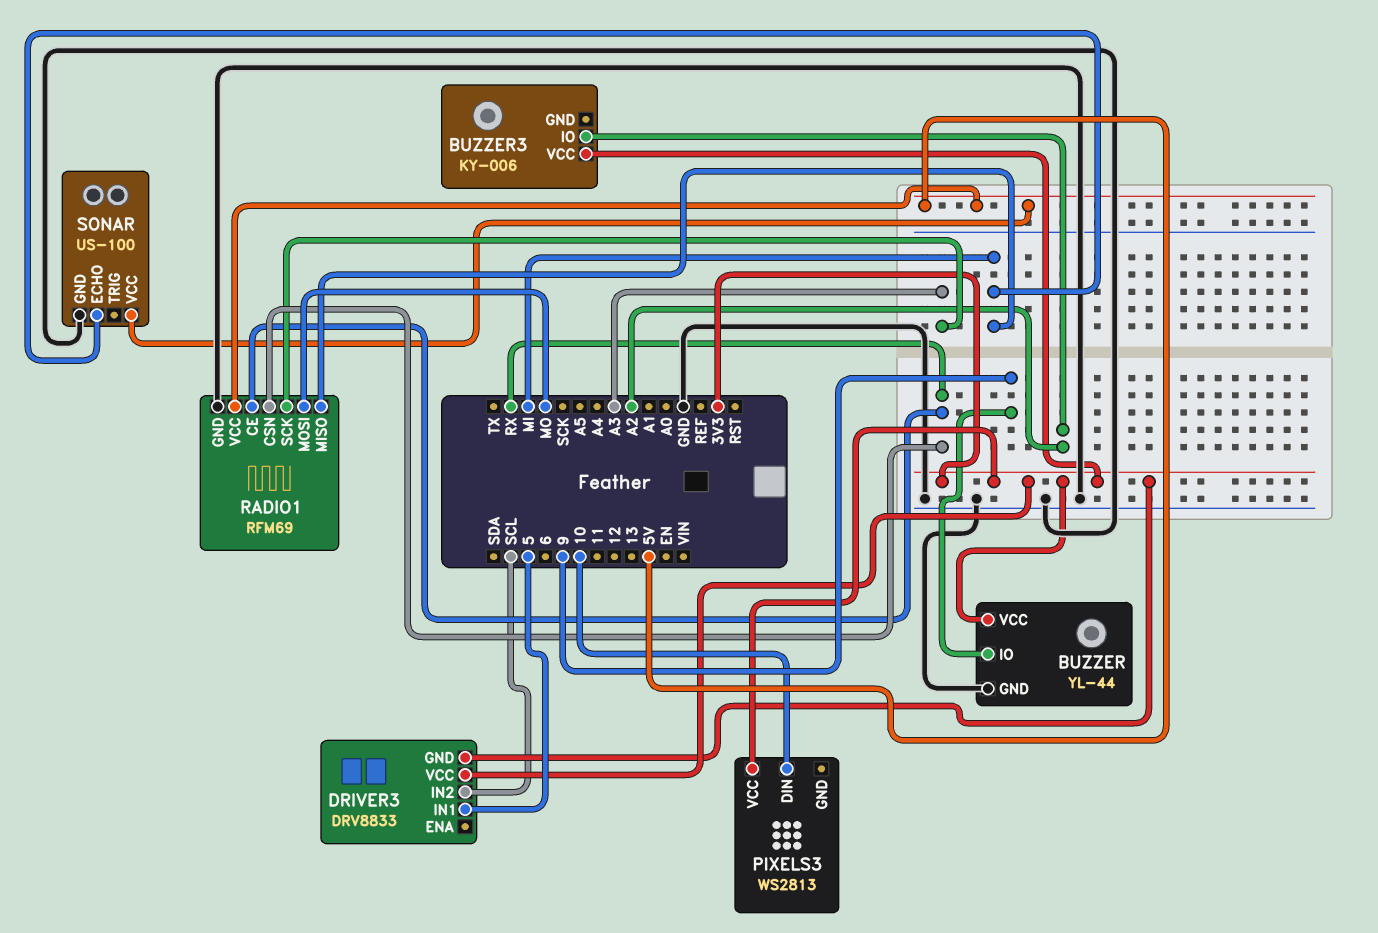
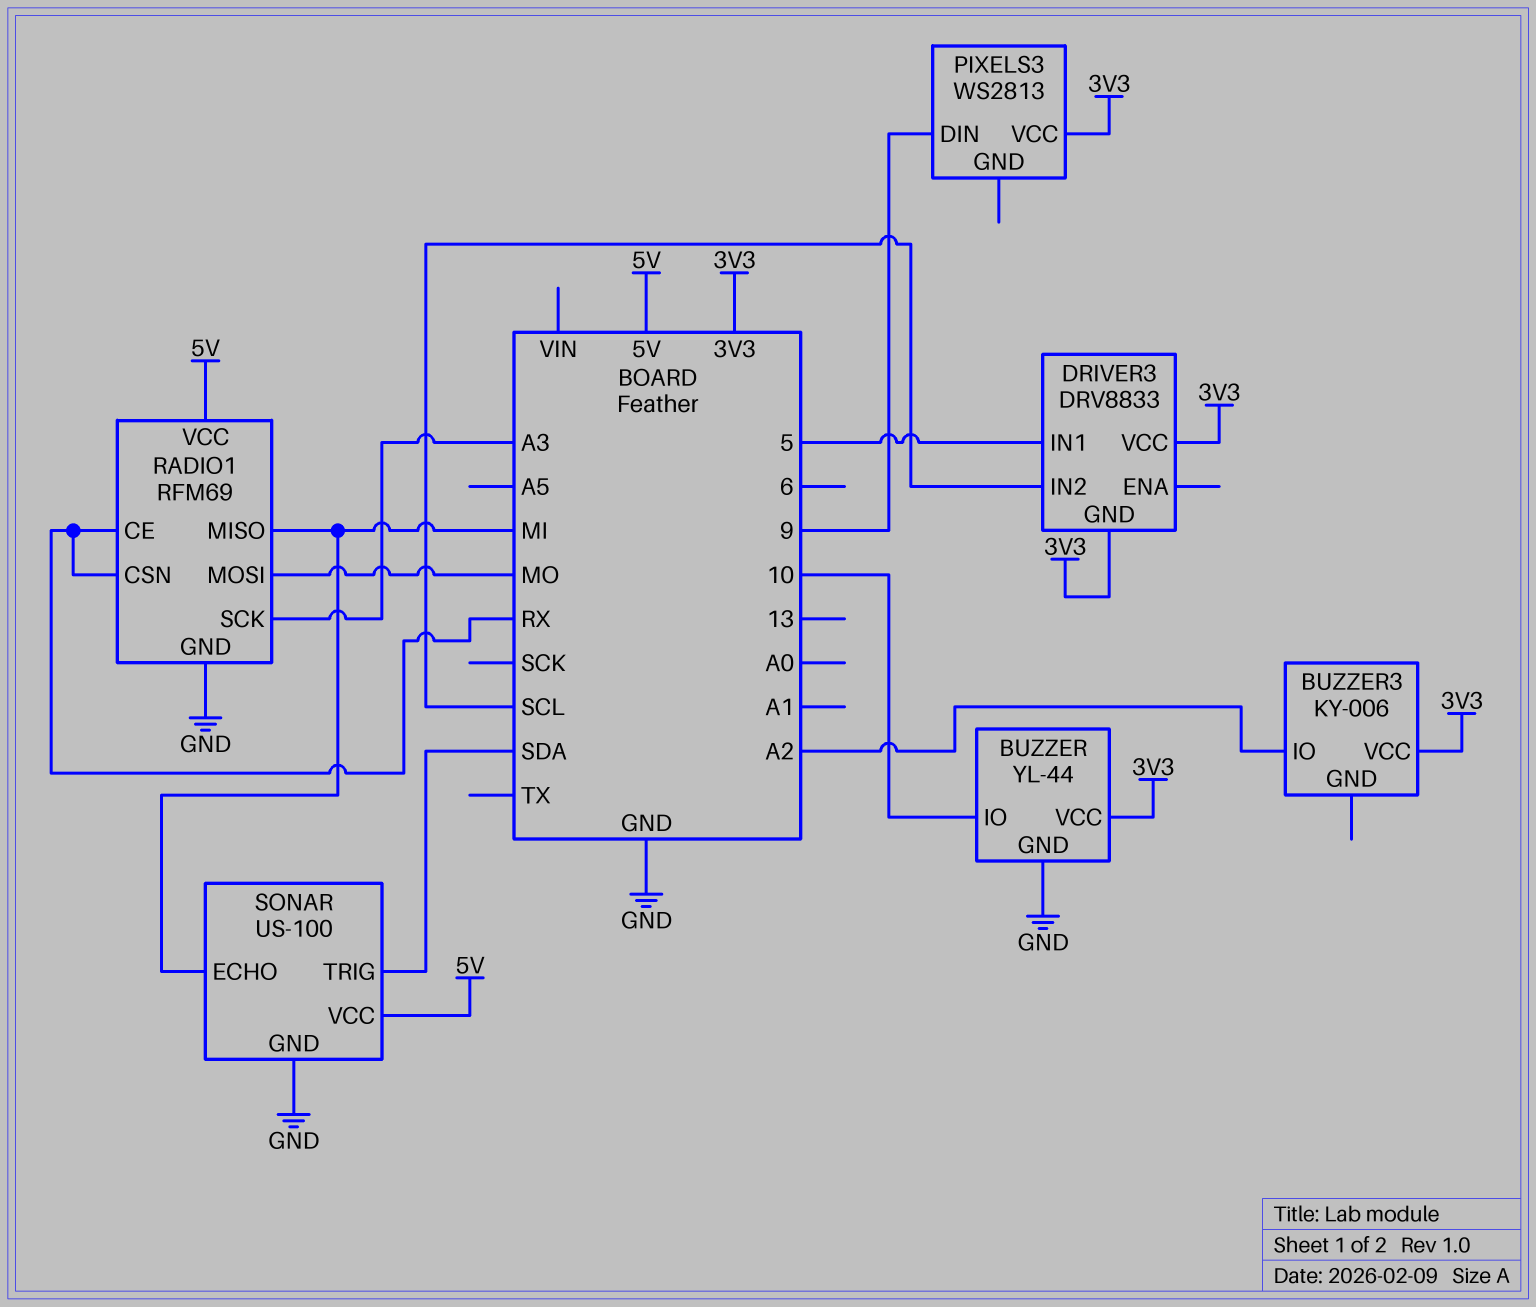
BUZZER pin IO: 9 -> 10
PIXELS3 pin DIN: 10 -> 9
SONAR pin TRIG: none -> SDA

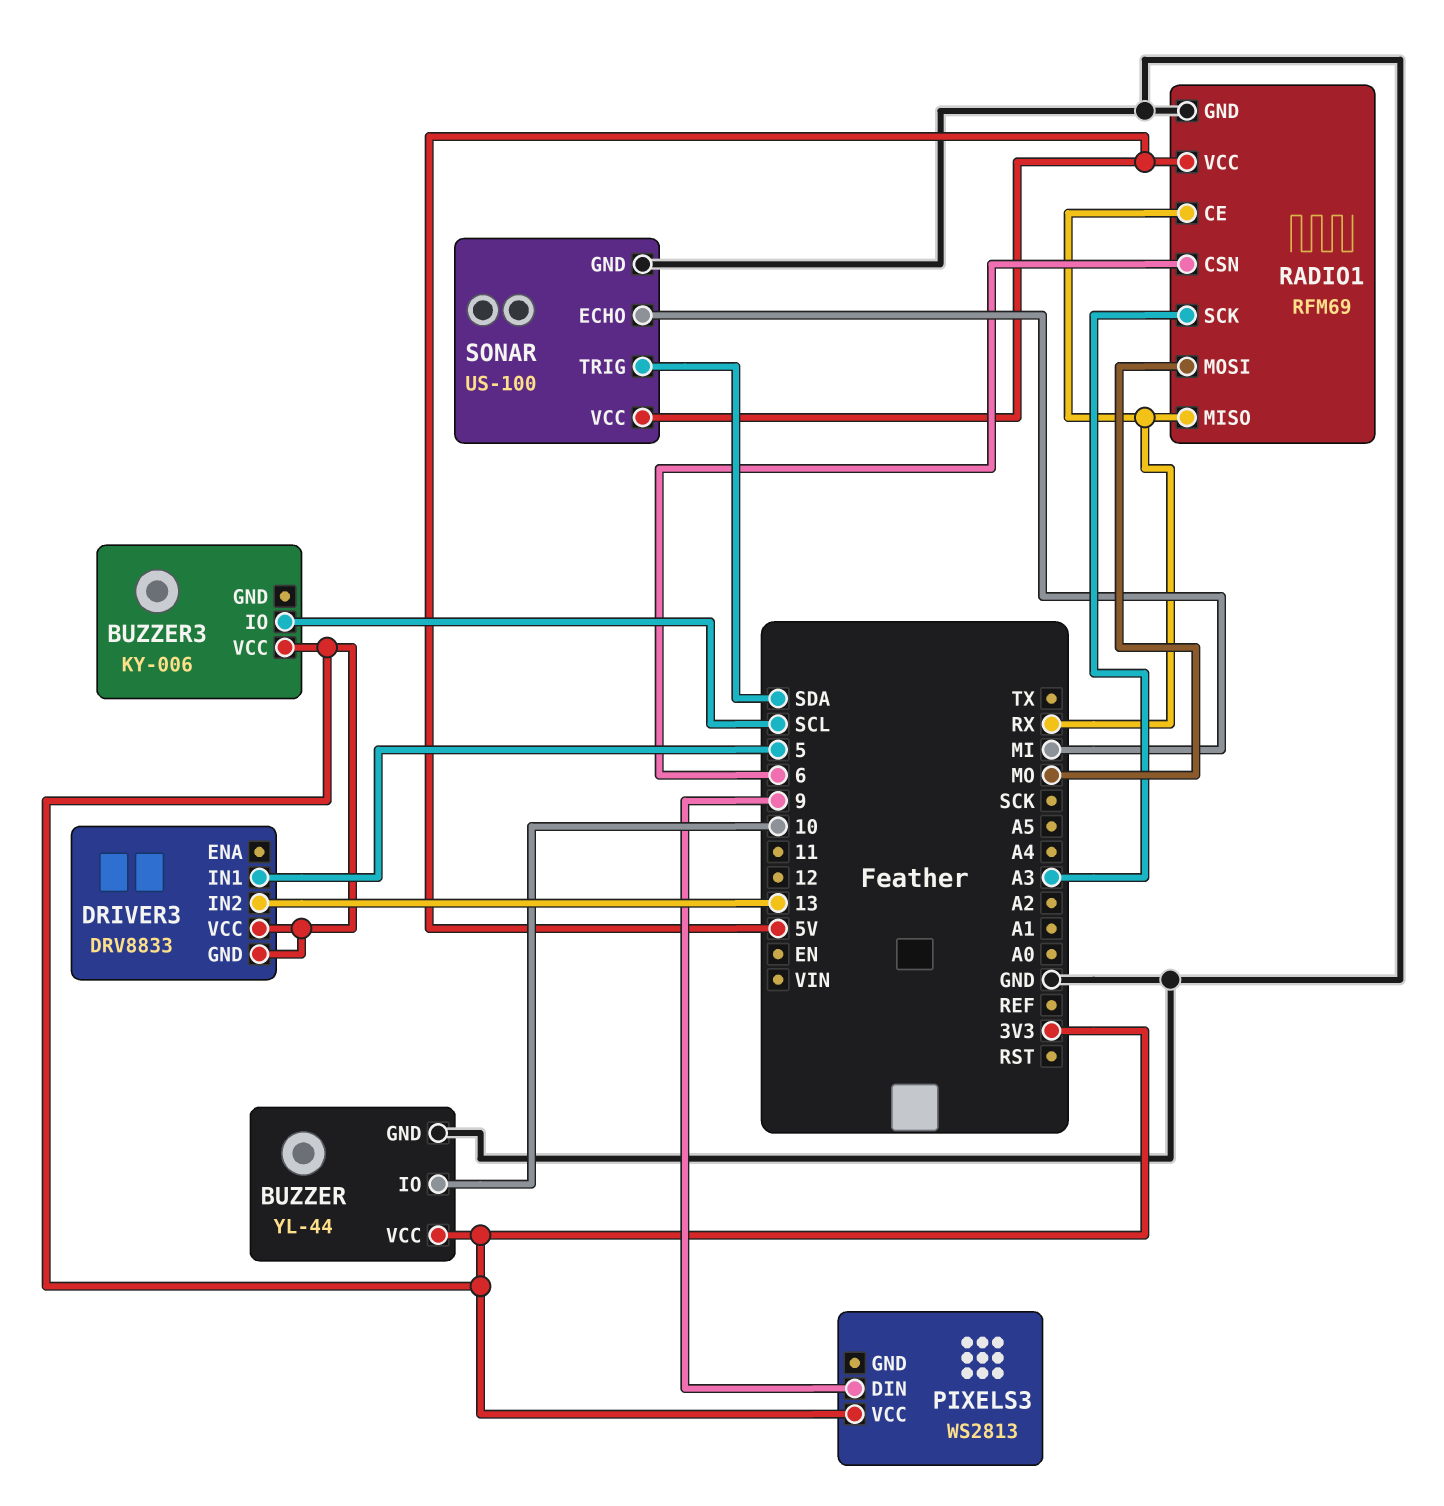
BUZZER3 pin IO: A2 -> SCL
DRIVER3 pin IN2: SCL -> 13
RADIO1 pin CSN: RX -> 6
RADIO1 pin MISO: MI -> RX

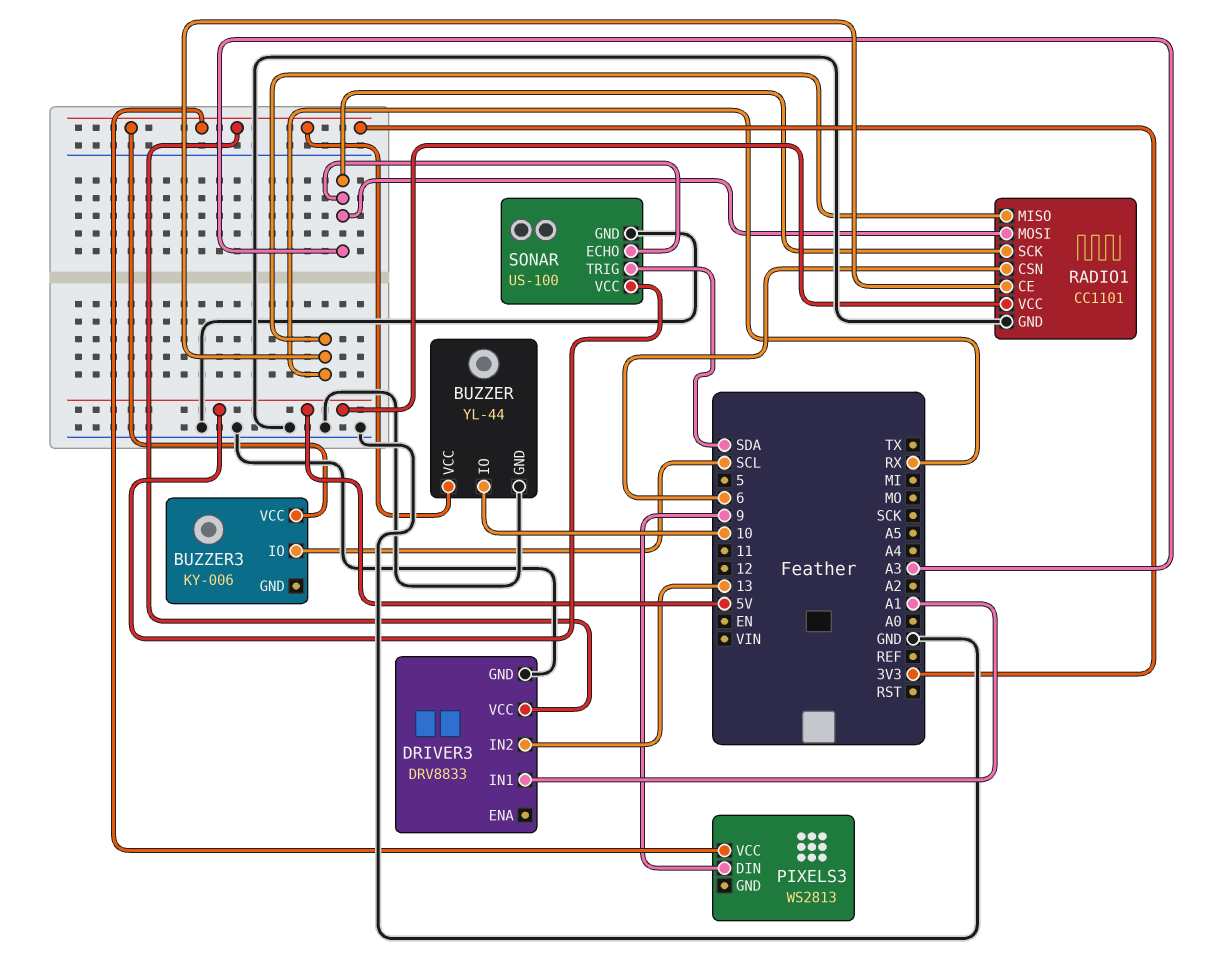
DRIVER3 pin GND: 3V3 -> GND
DRIVER3 pin IN1: 5 -> A1
RADIO1: RFM69 -> CC1101
RADIO1 pin MOSI: MO -> A3
SONAR pin ECHO: MI -> A3

